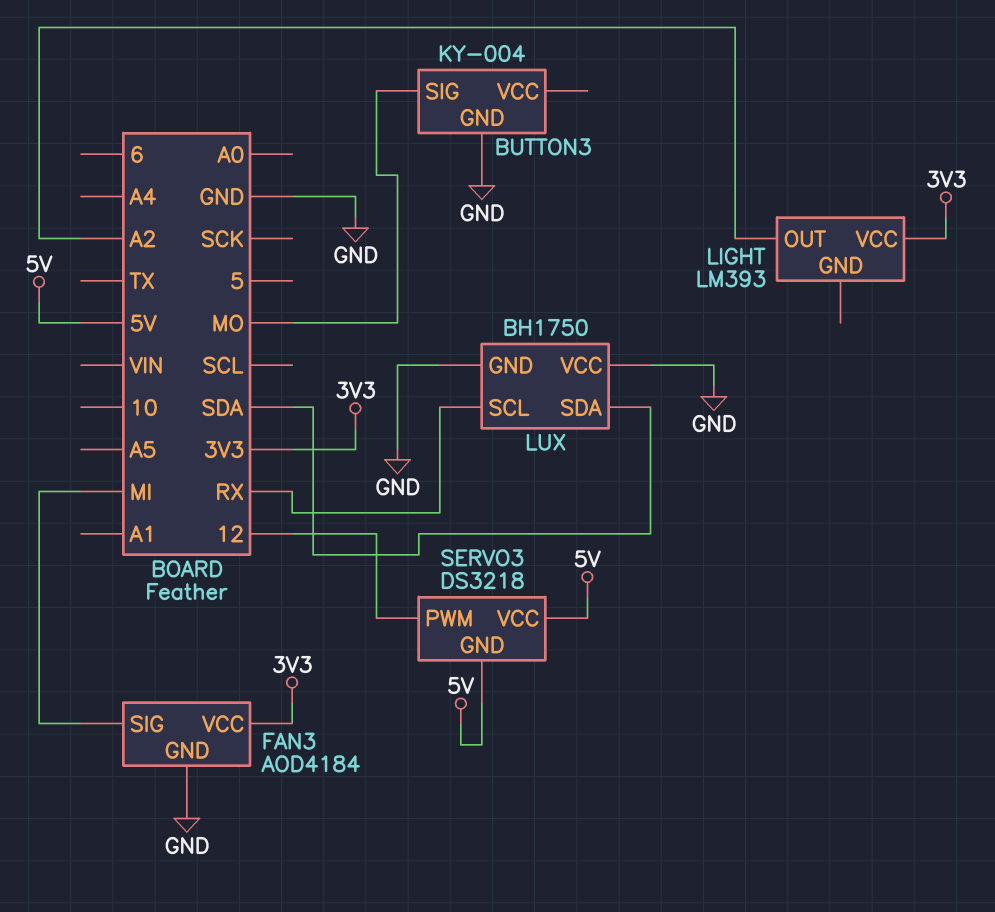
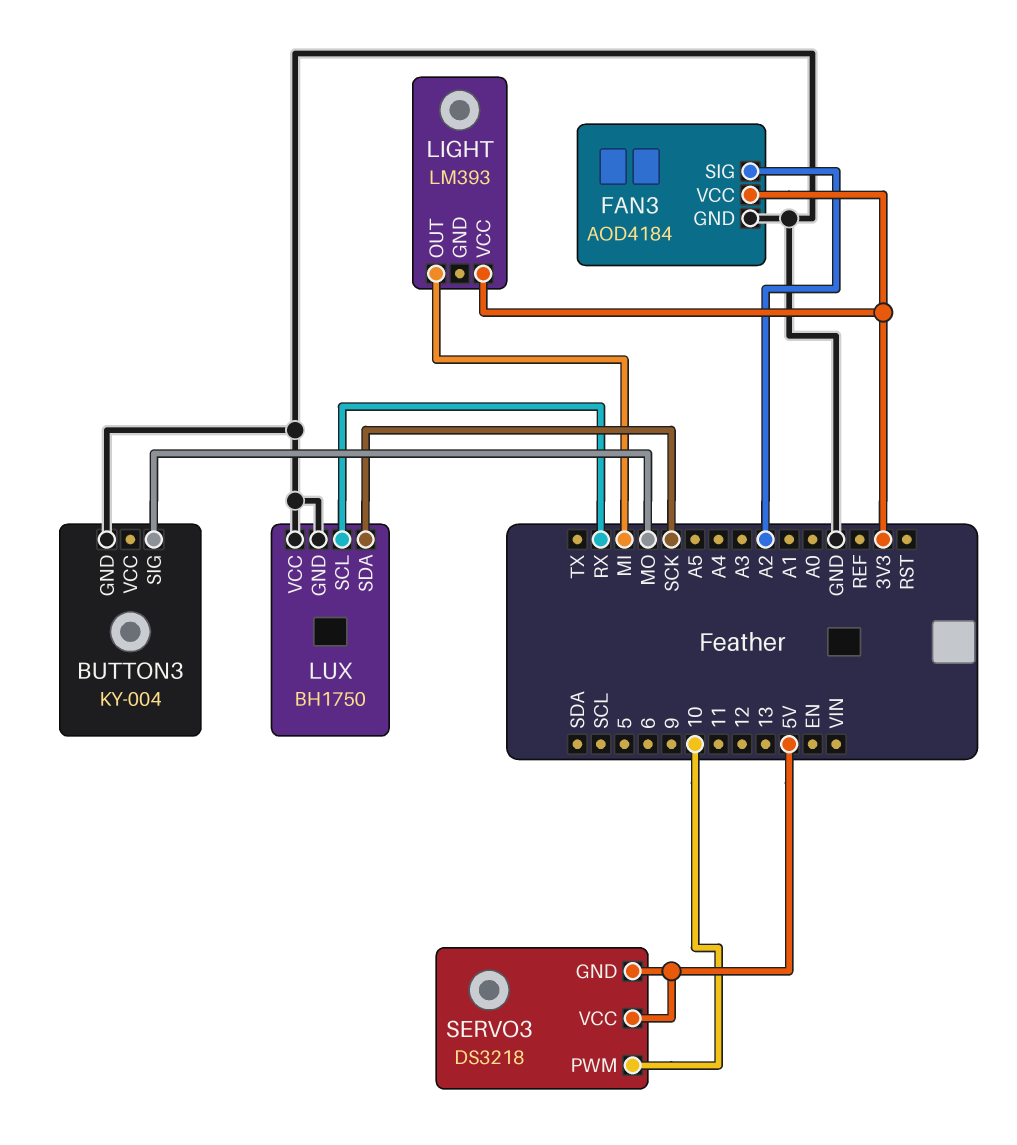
FAN3 pin SIG: MI -> A2
LIGHT pin OUT: A2 -> MI
LUX pin SDA: SDA -> SCK
SERVO3 pin PWM: 12 -> 10

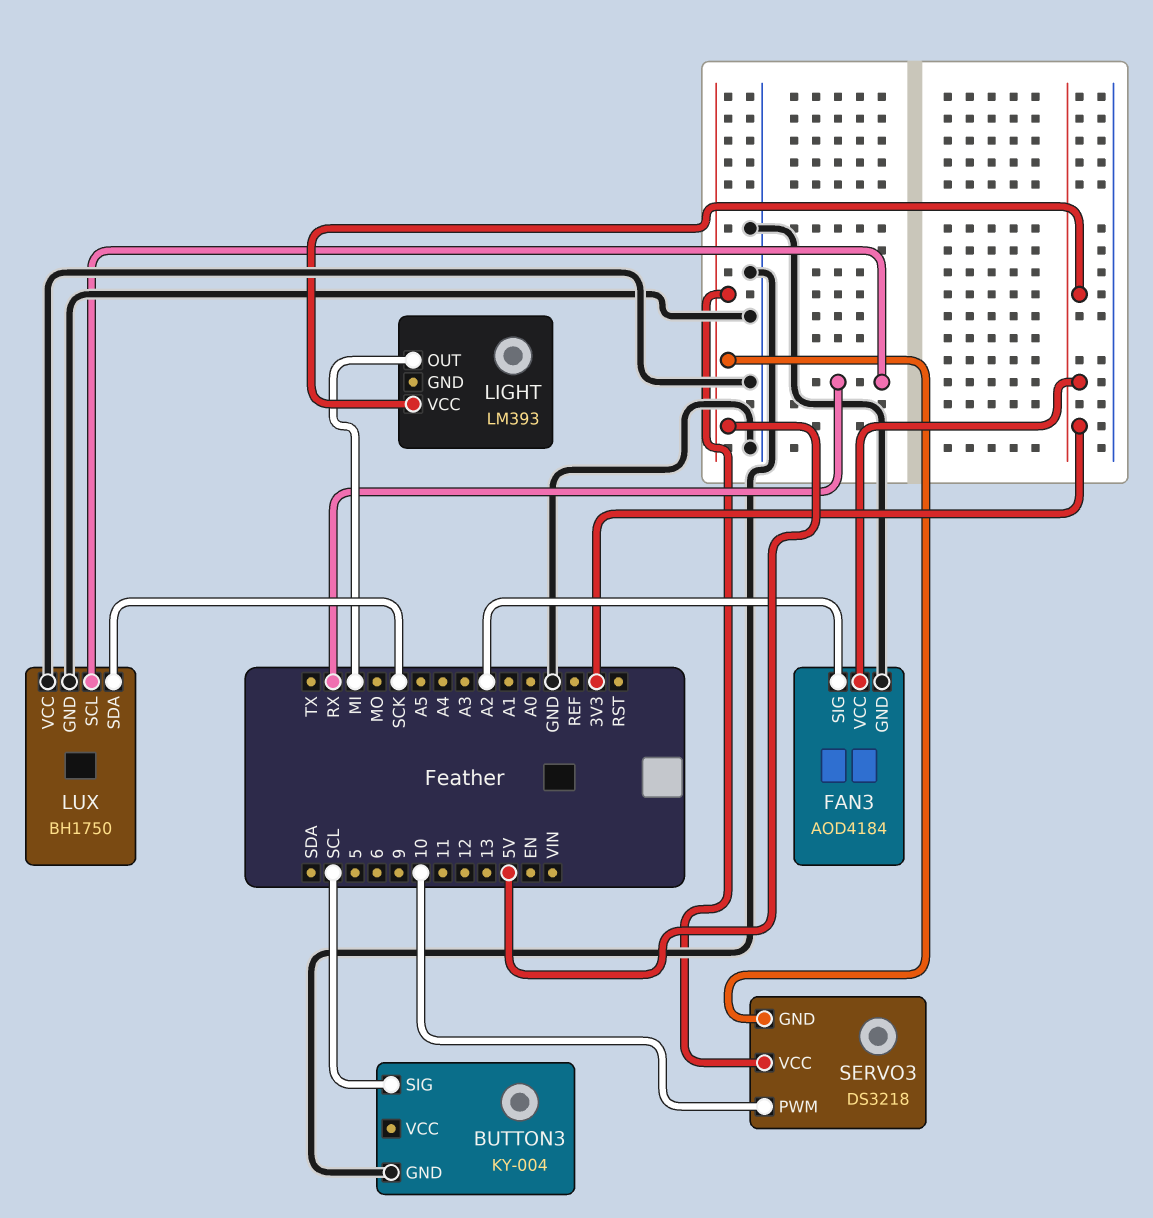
BUTTON3 pin SIG: MO -> SCL

